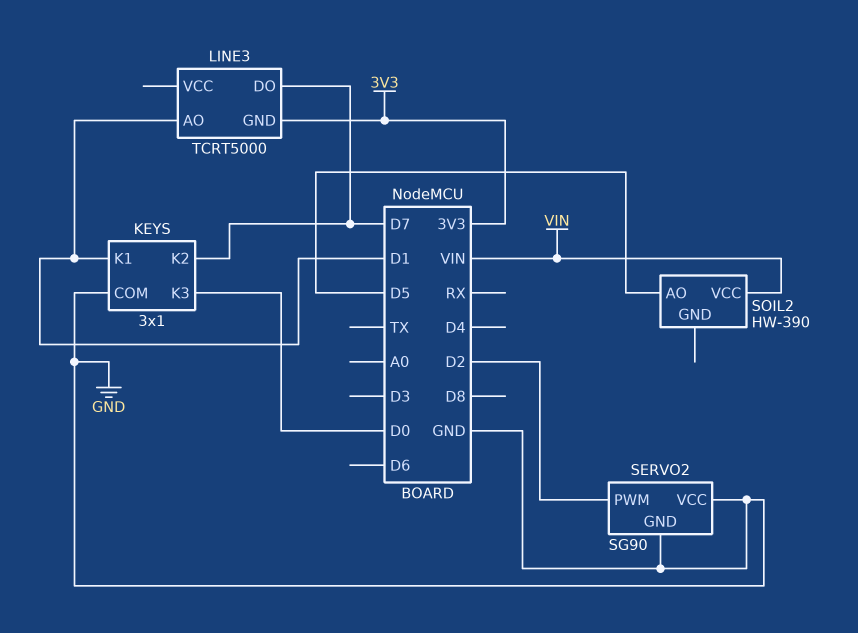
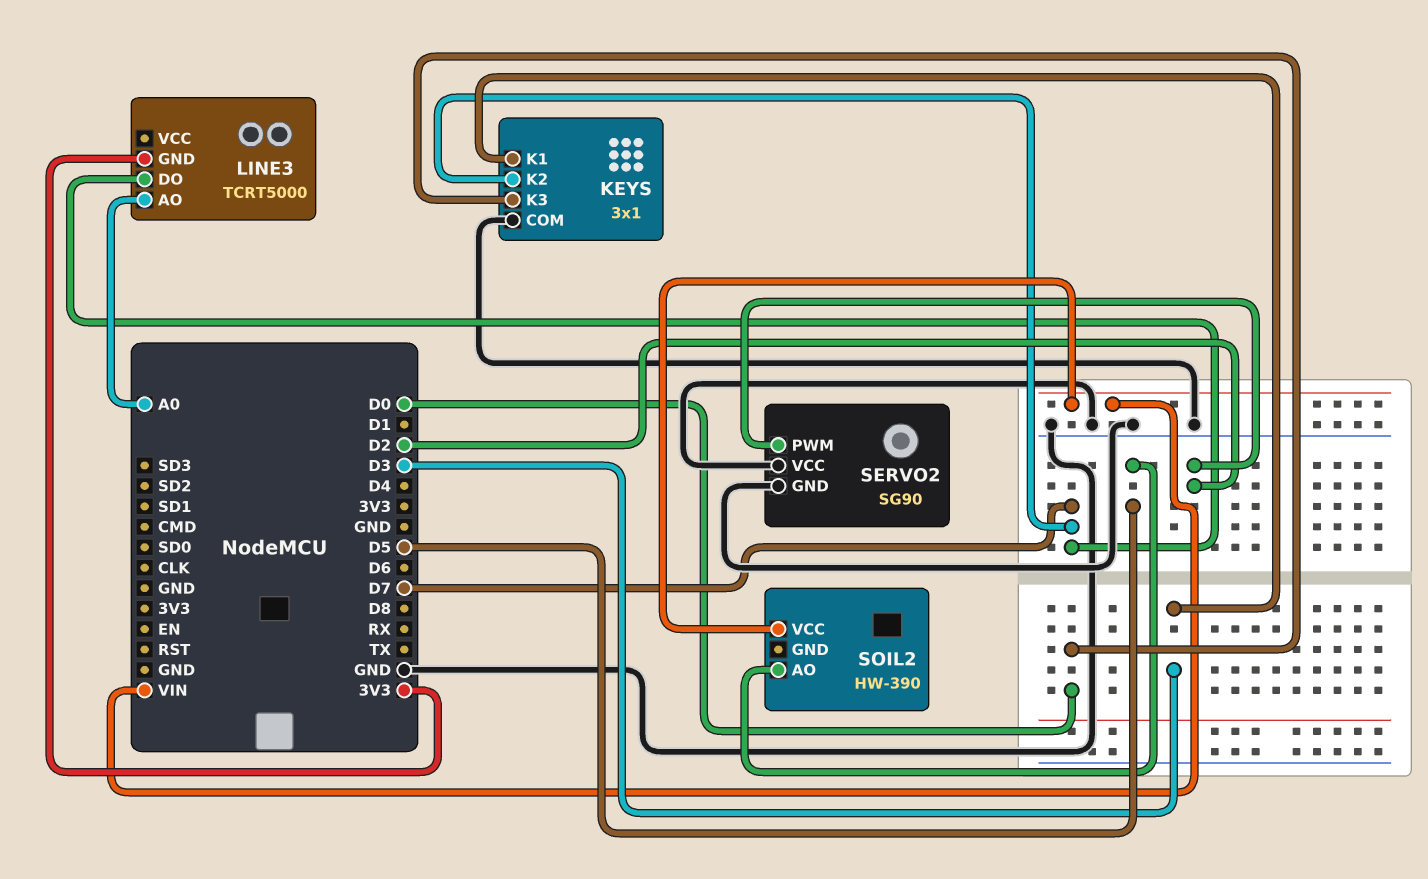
KEYS pin K1: D1 -> D3
LINE3 pin AO: D1 -> A0

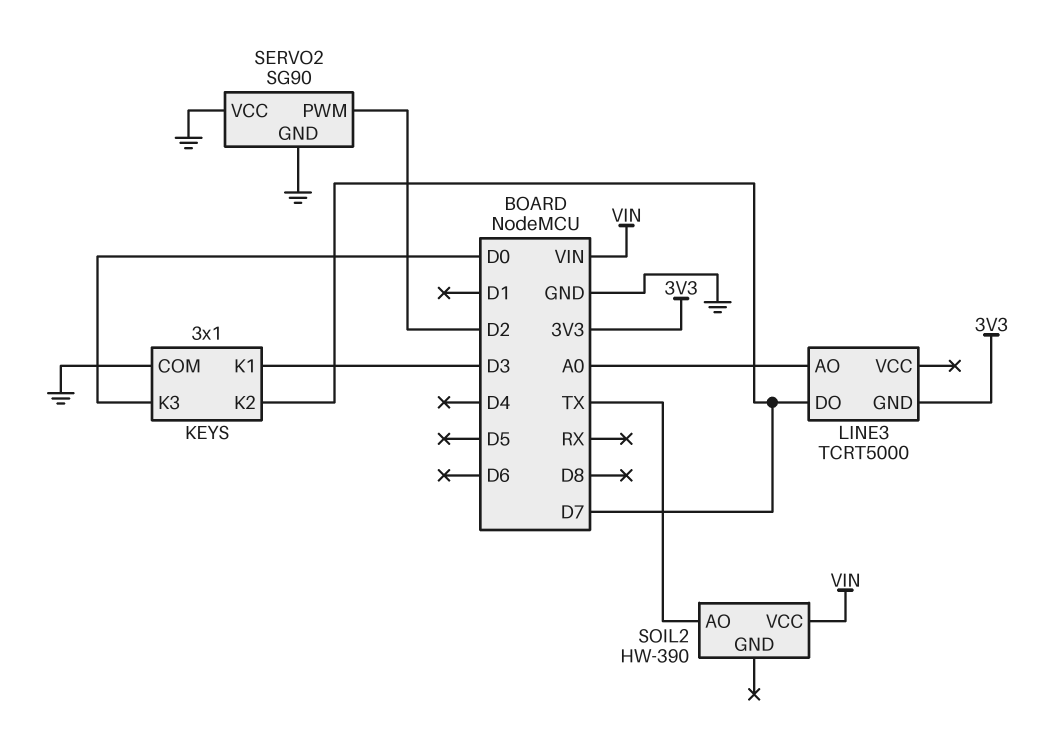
SOIL2 pin AO: D5 -> TX

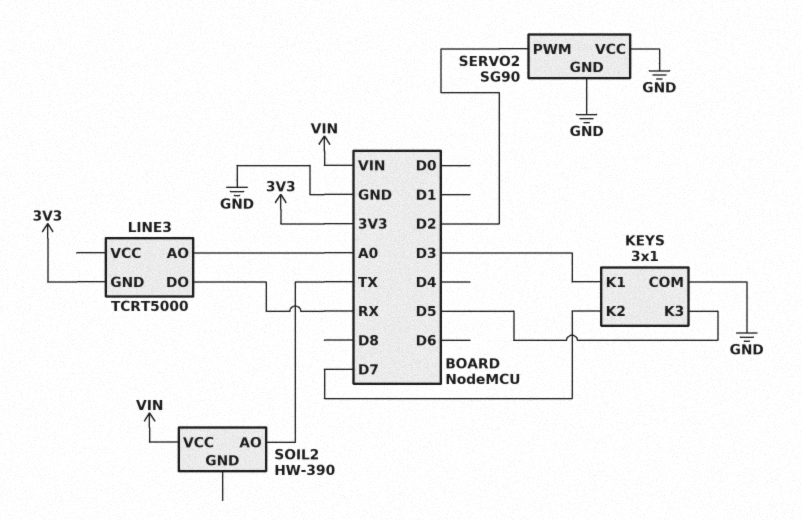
KEYS pin K3: D0 -> D5
LINE3 pin DO: D7 -> RX

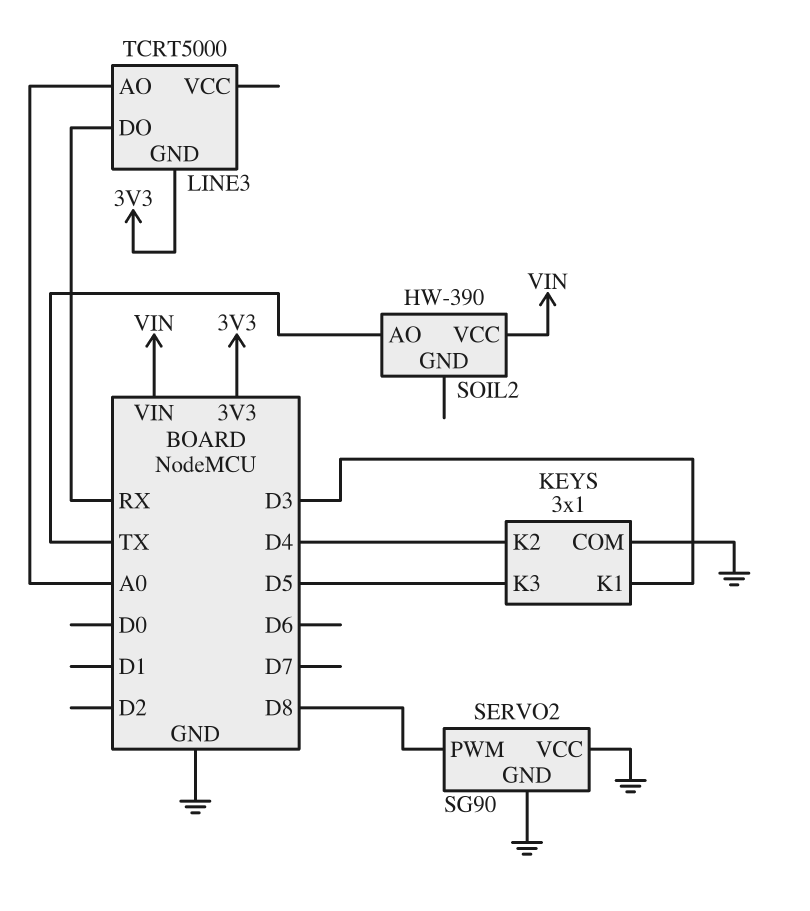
KEYS pin K2: D7 -> D4
SERVO2 pin PWM: D2 -> D8

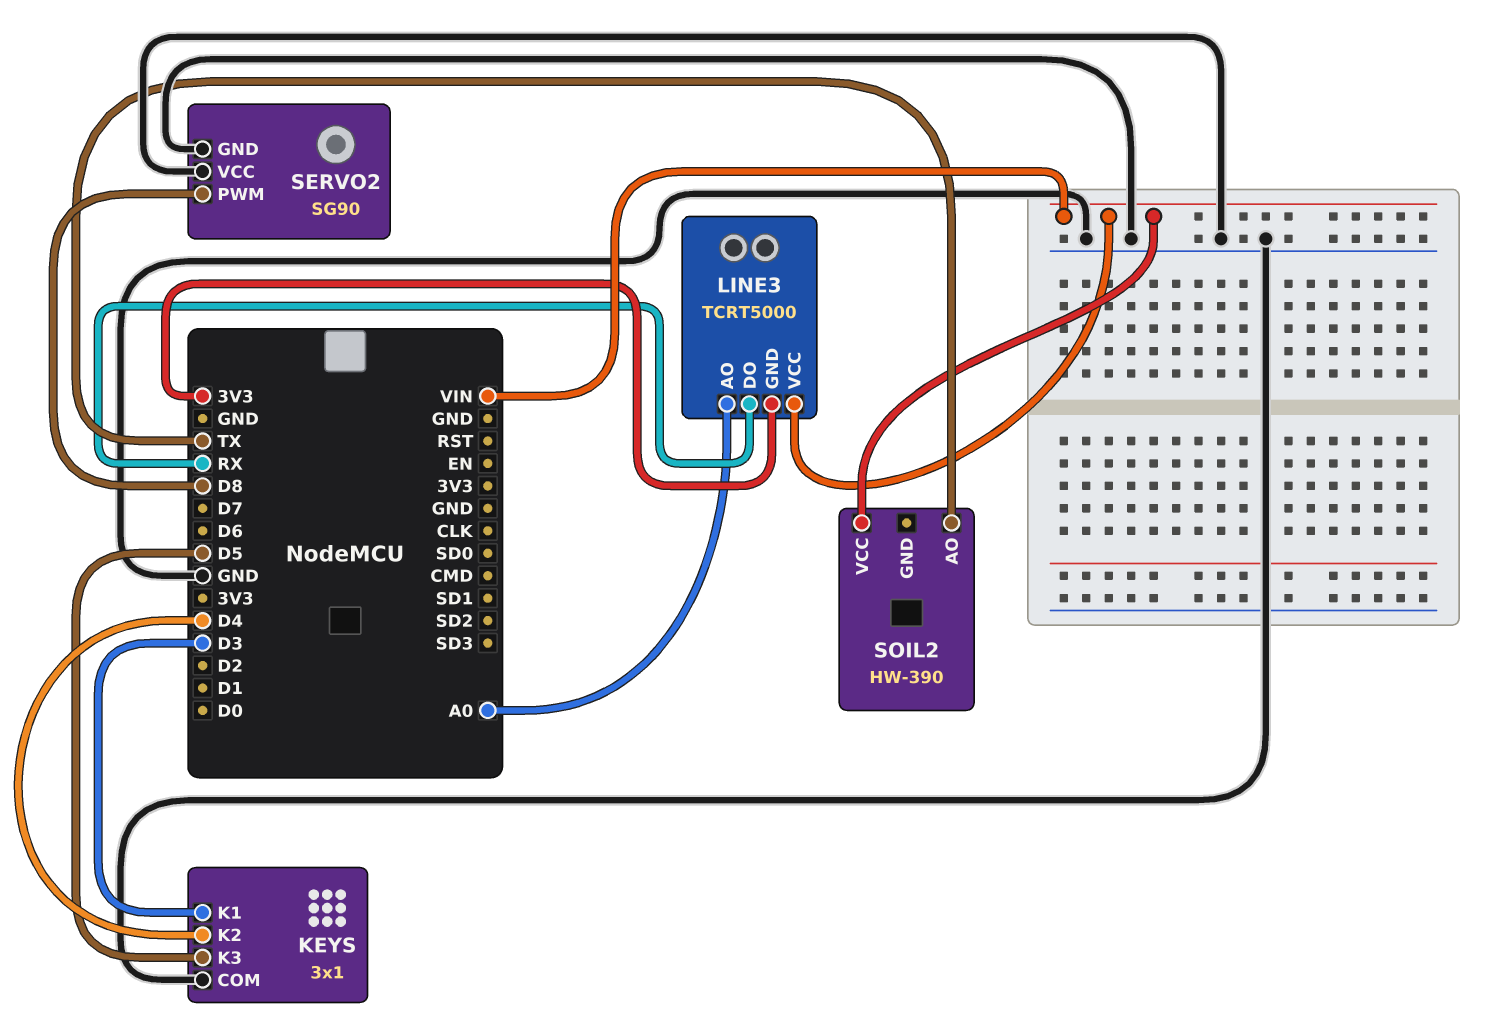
LINE3 pin VCC: none -> VIN

